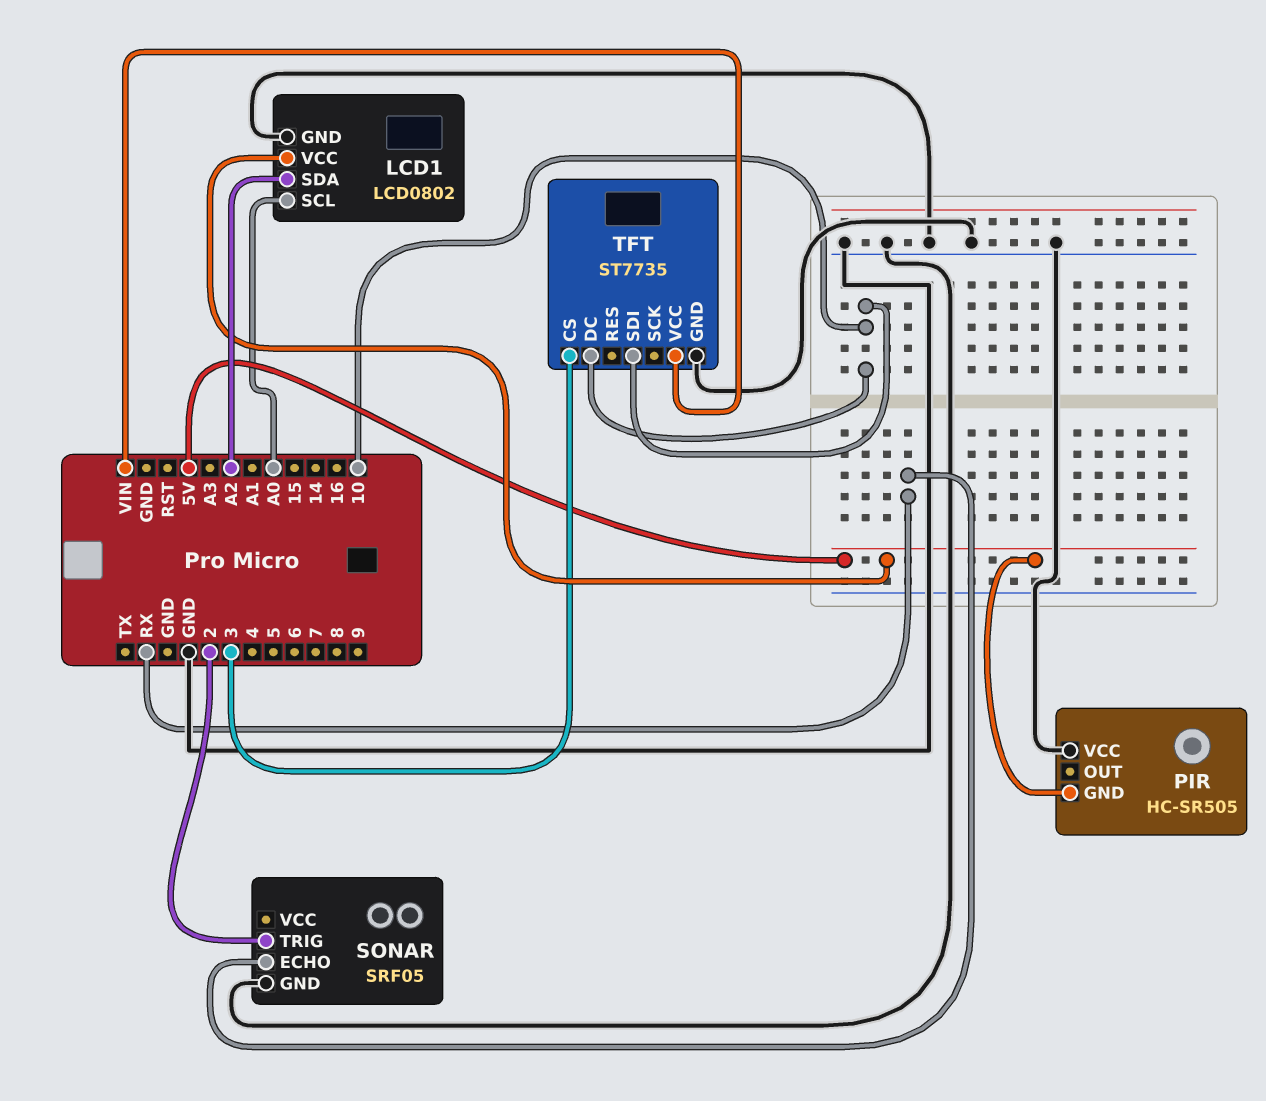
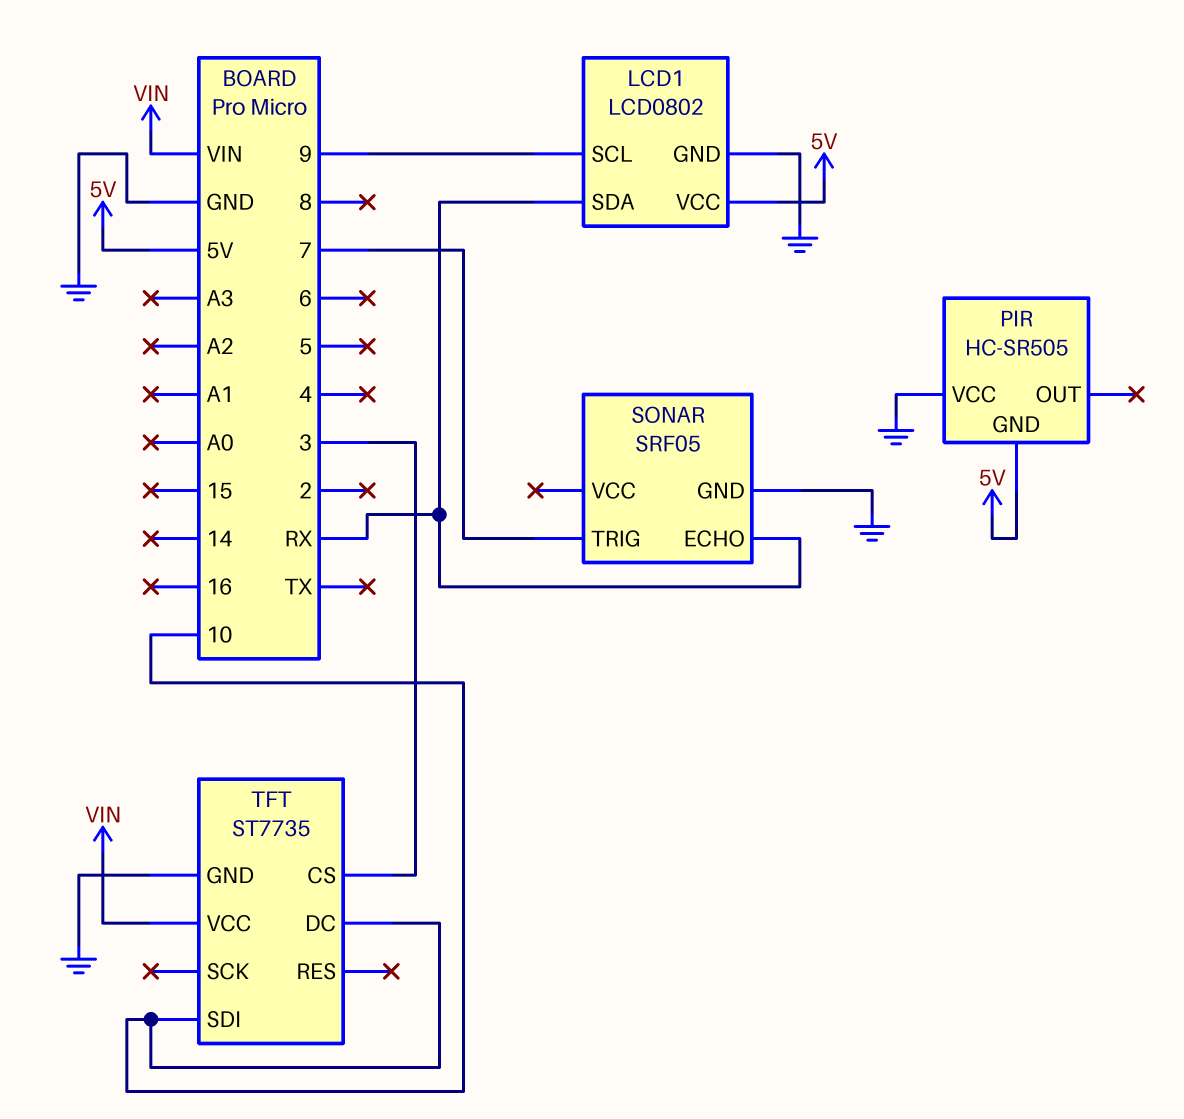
LCD1 pin SCL: A0 -> 9
LCD1 pin SDA: A2 -> RX
SONAR pin TRIG: 2 -> 7

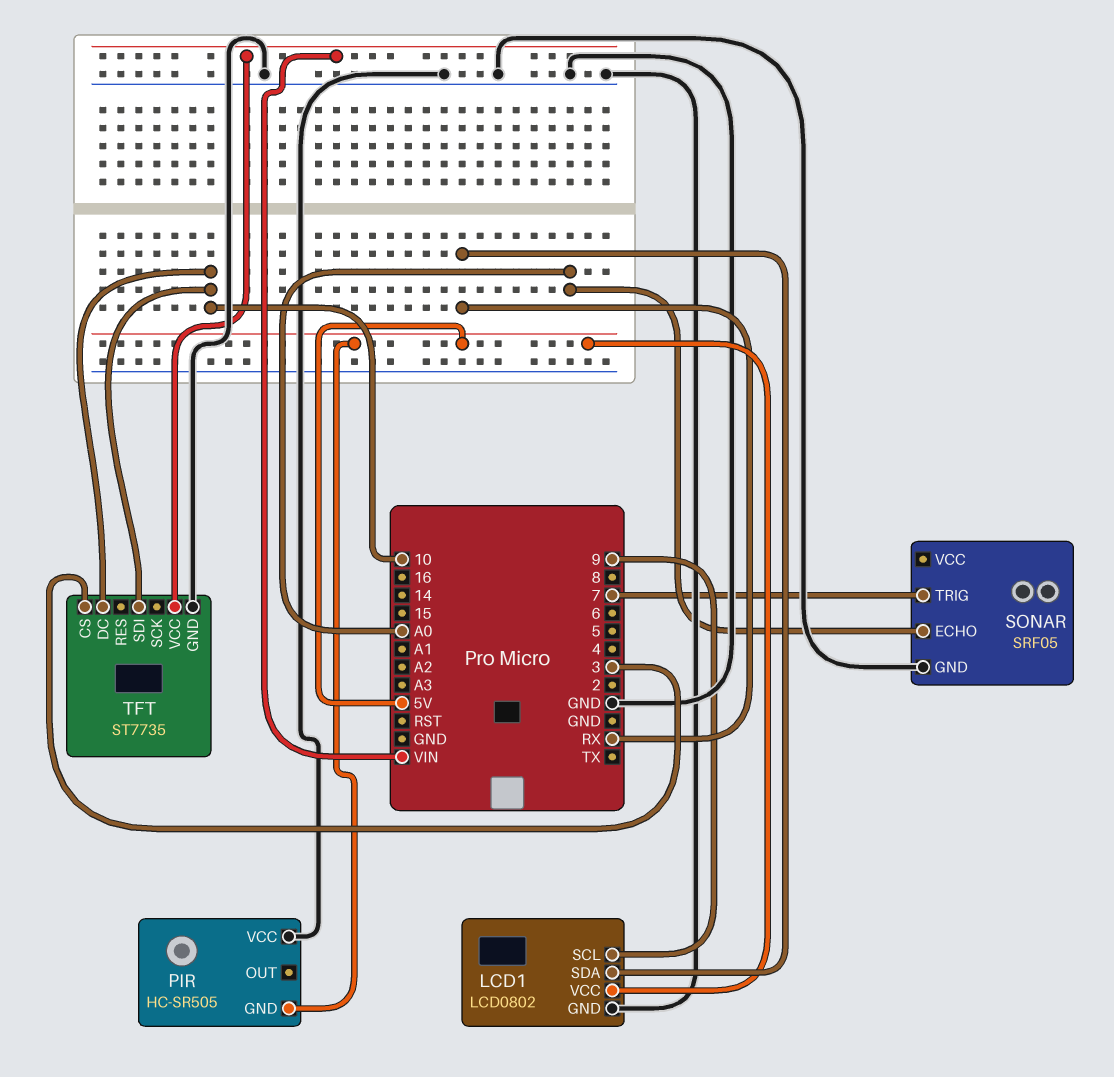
SONAR pin ECHO: RX -> A0

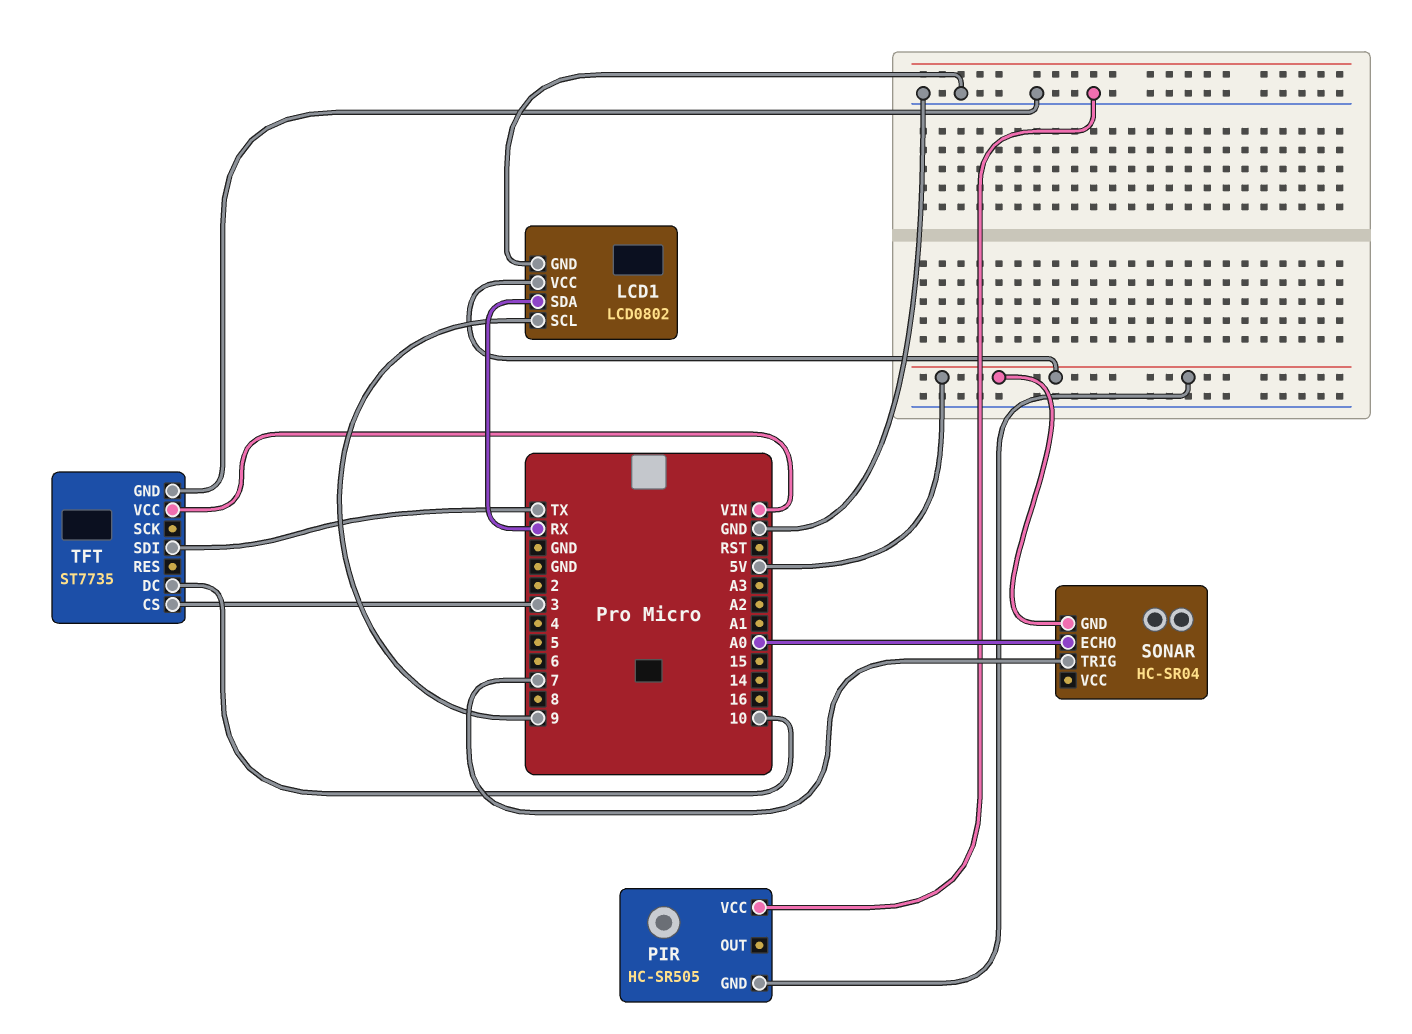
SONAR: SRF05 -> HC-SR04
SONAR pin GND: GND -> 5V
TFT pin SDI: 10 -> TX

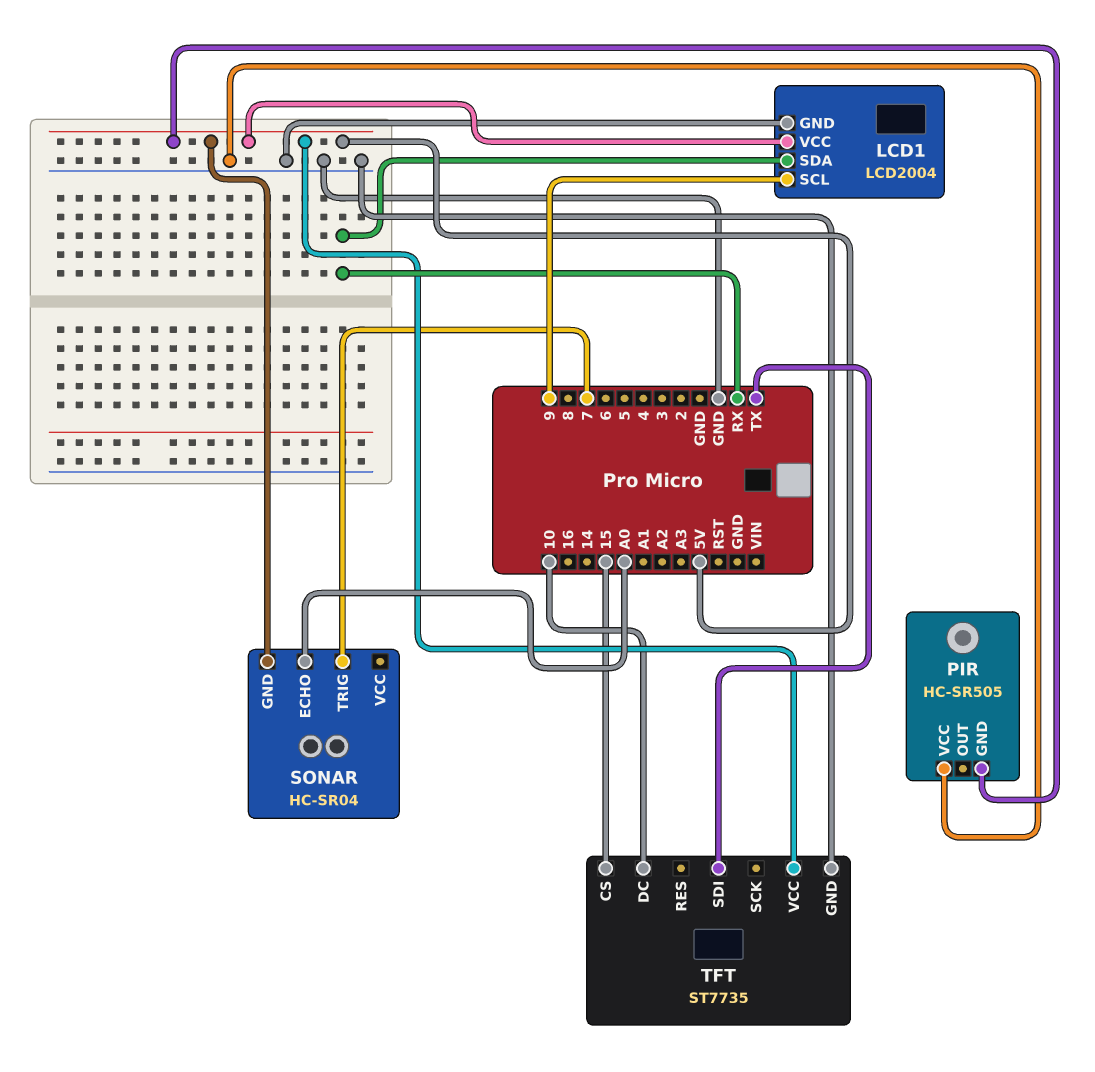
LCD1: LCD0802 -> LCD2004
TFT pin CS: 3 -> 15
TFT pin VCC: VIN -> 5V

